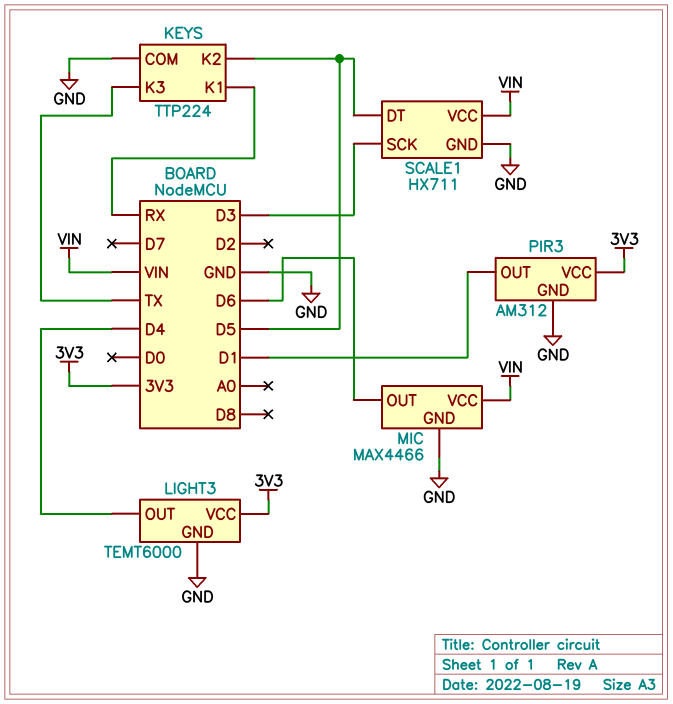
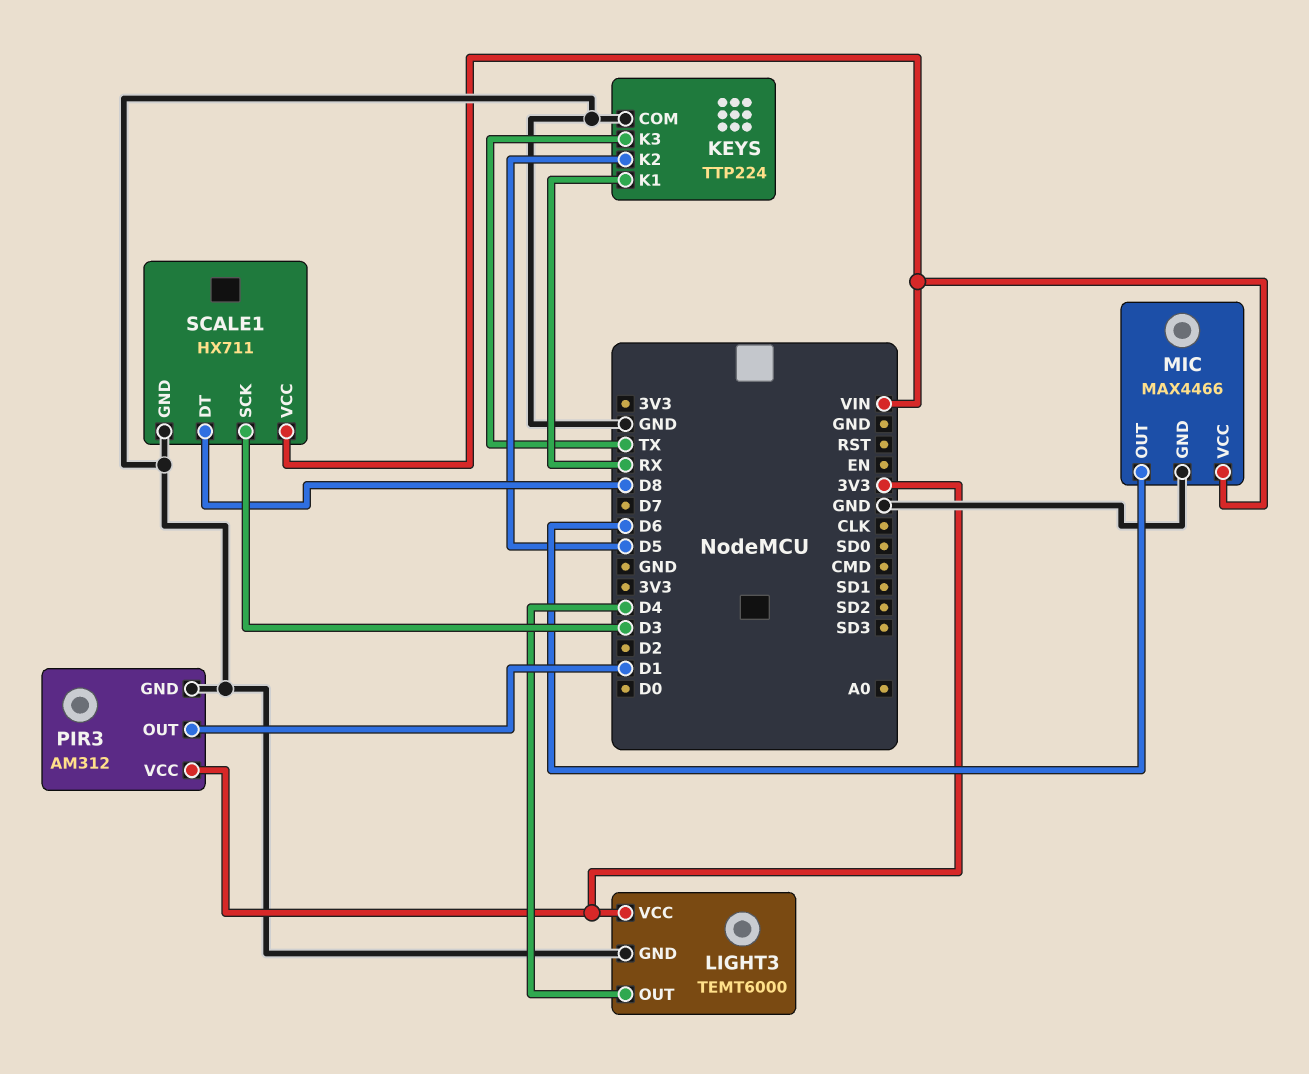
SCALE1 pin DT: D5 -> D8

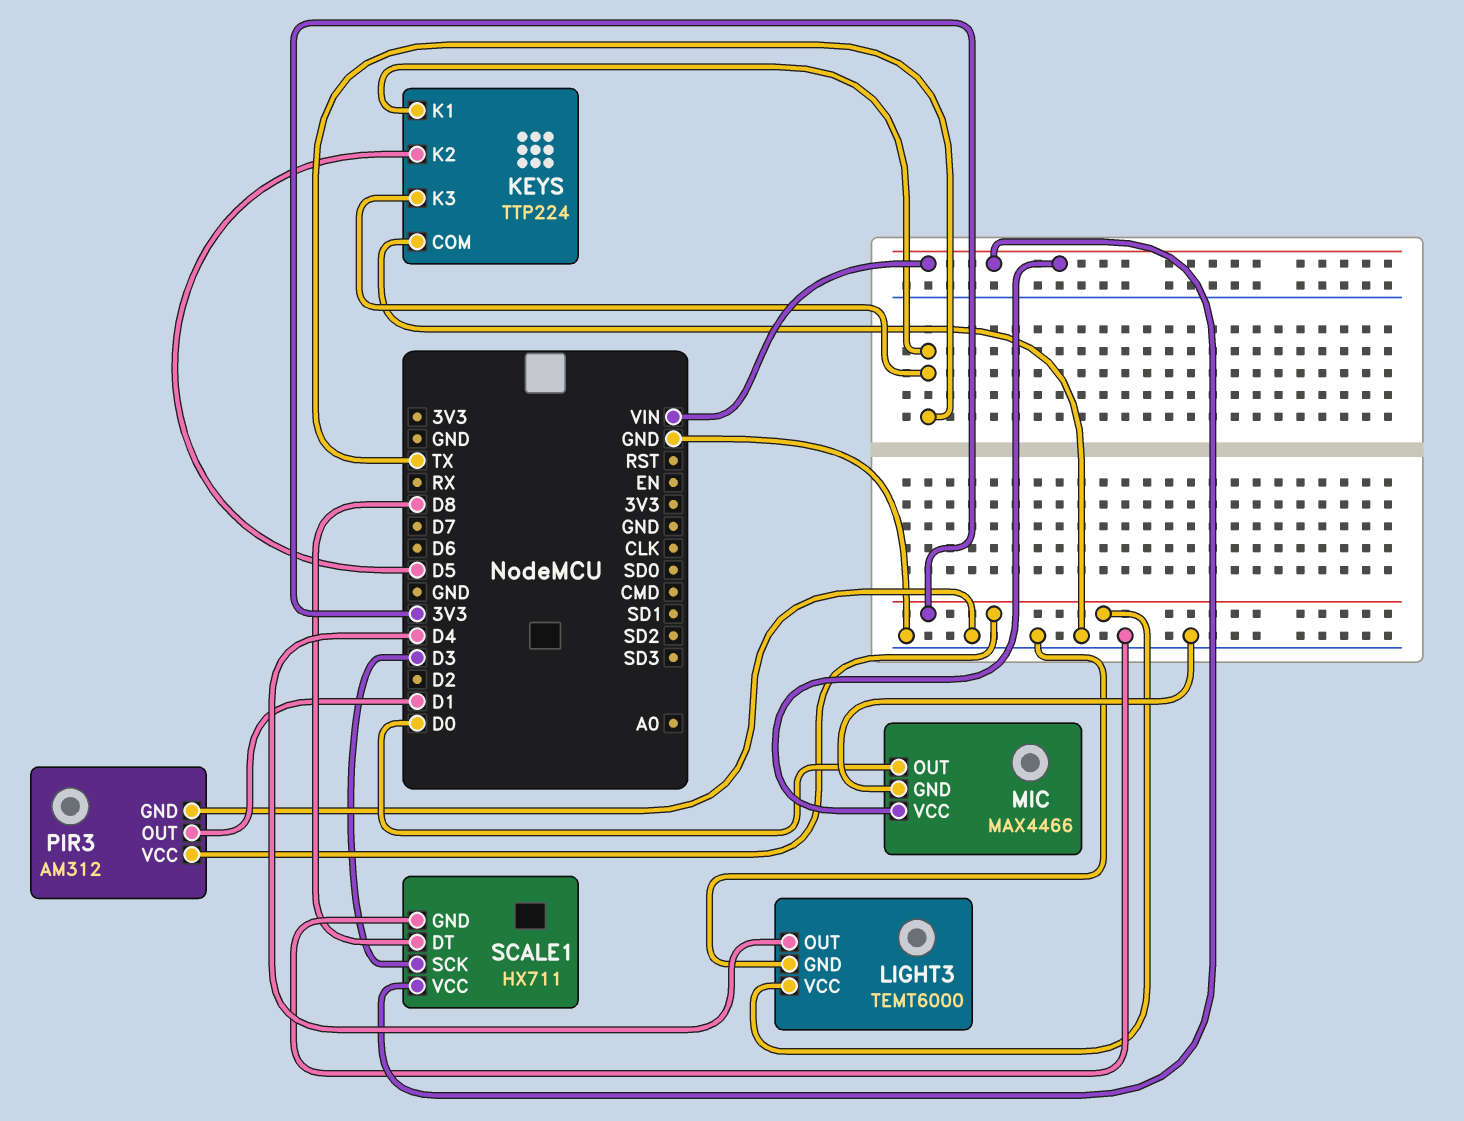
KEYS pin K1: RX -> TX
MIC pin OUT: D6 -> D0

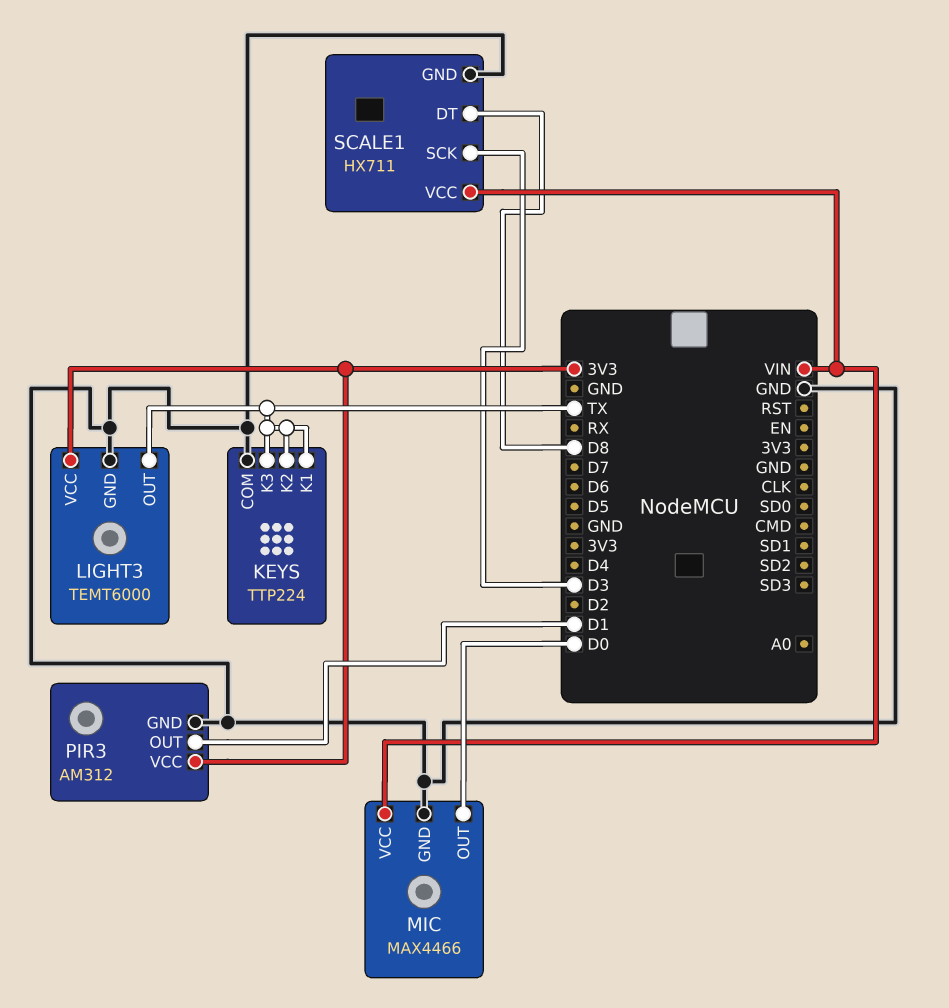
KEYS pin K2: D5 -> TX
LIGHT3 pin OUT: D4 -> TX

